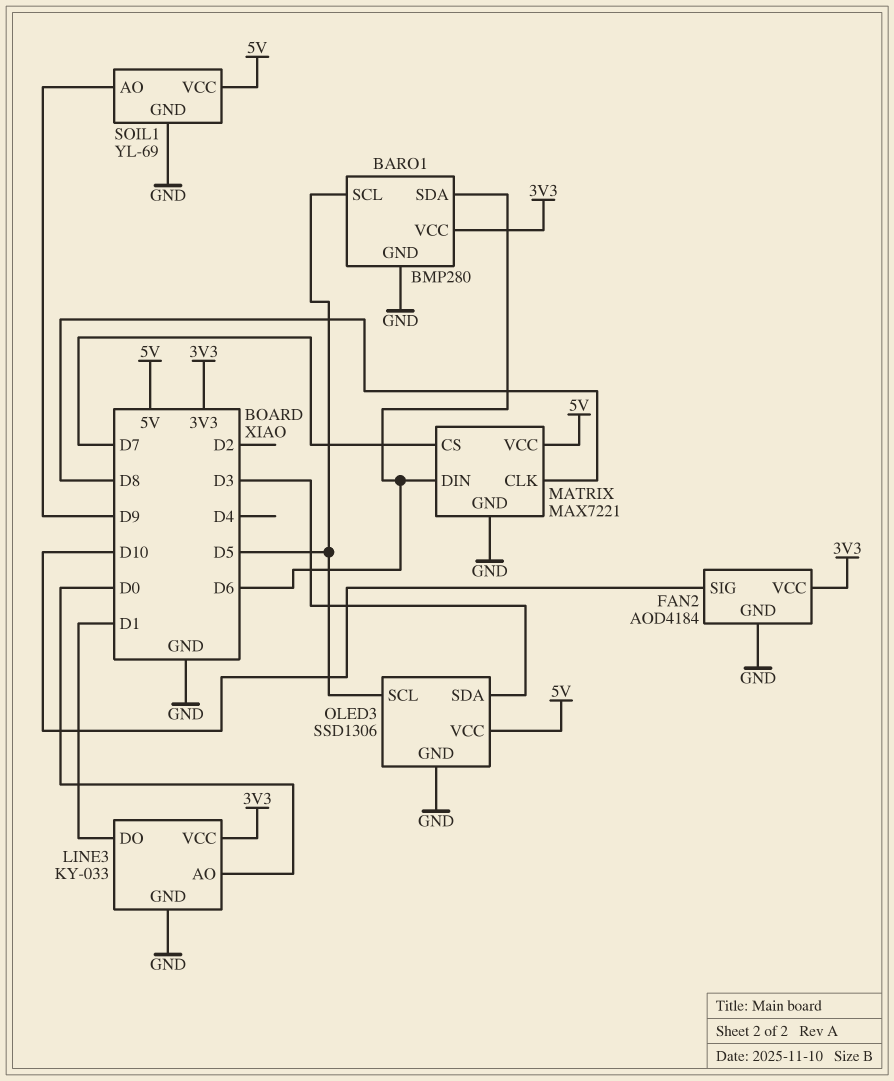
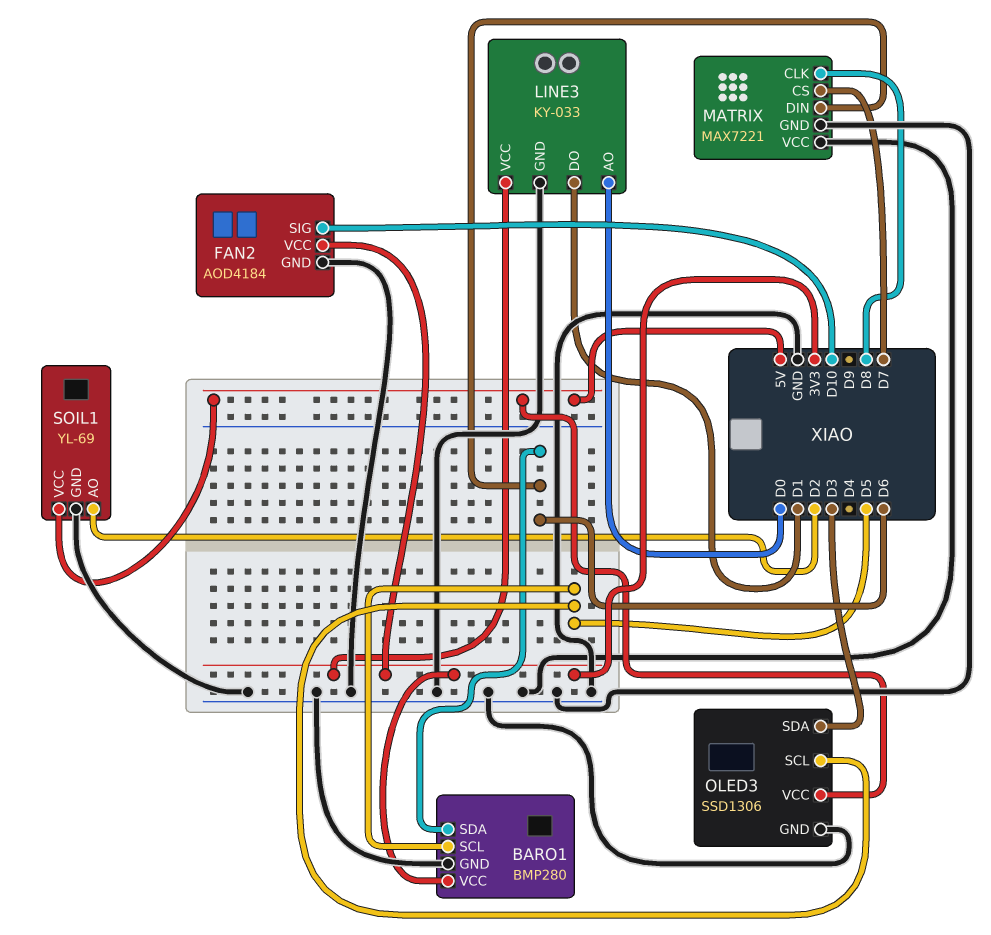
MATRIX pin VCC: 5V -> GND
SOIL1 pin AO: D9 -> D2

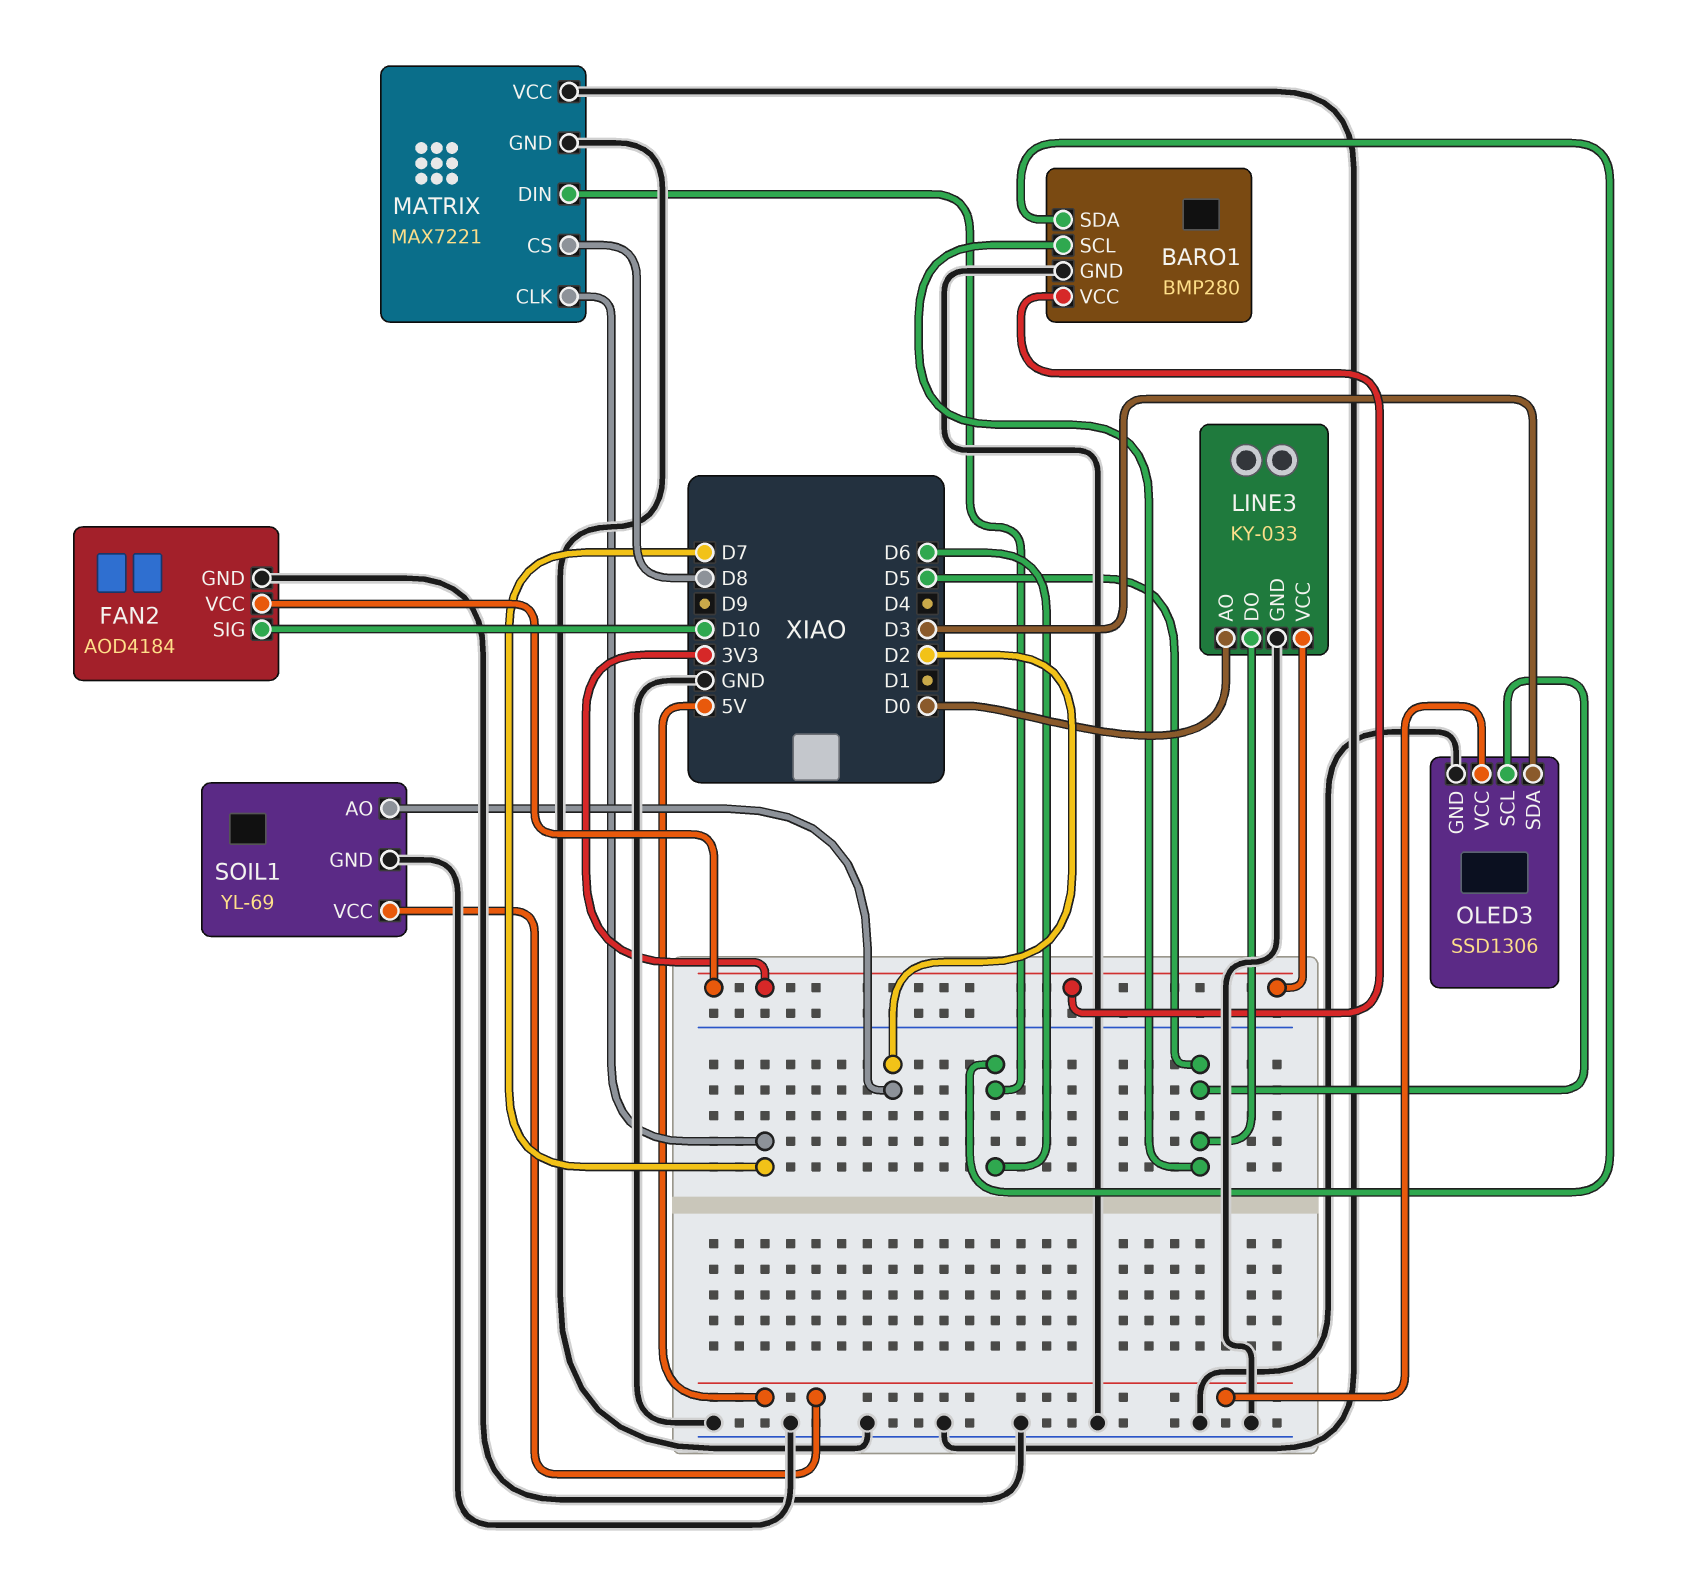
LINE3 pin DO: D1 -> D5
MATRIX pin CLK: D8 -> D7
MATRIX pin CS: D7 -> D8

